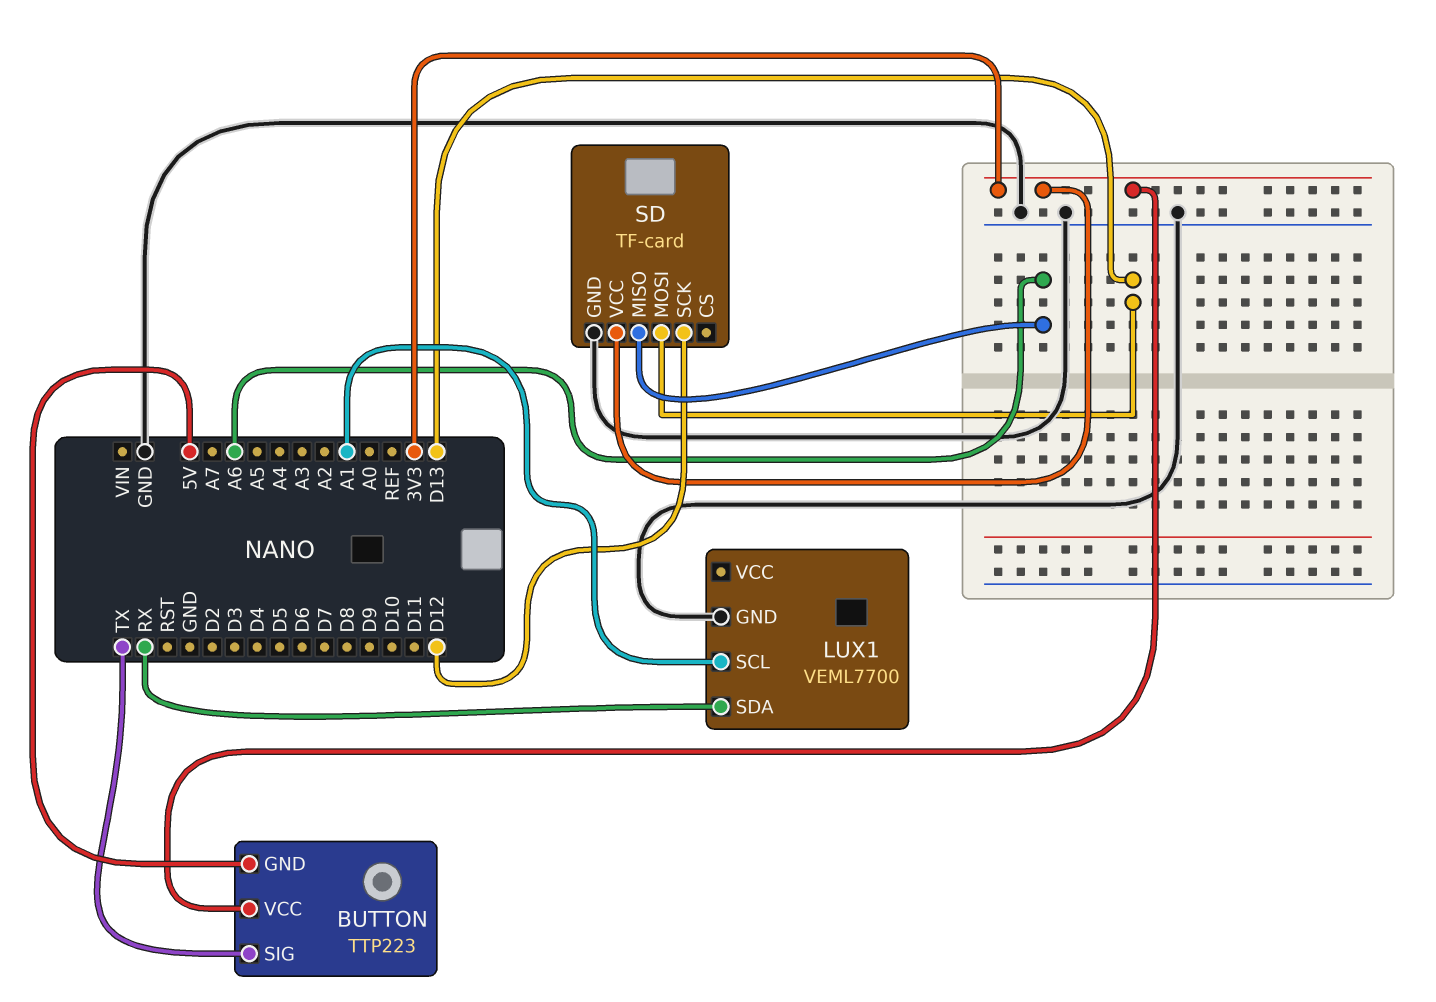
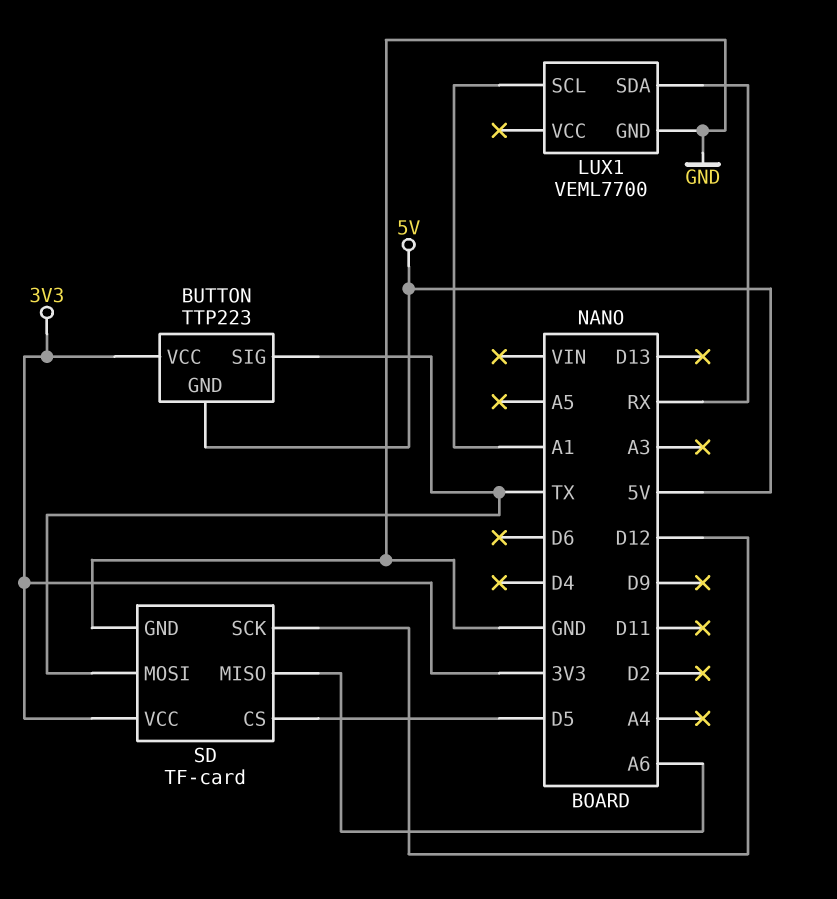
SD pin CS: none -> D5
SD pin MOSI: D13 -> TX

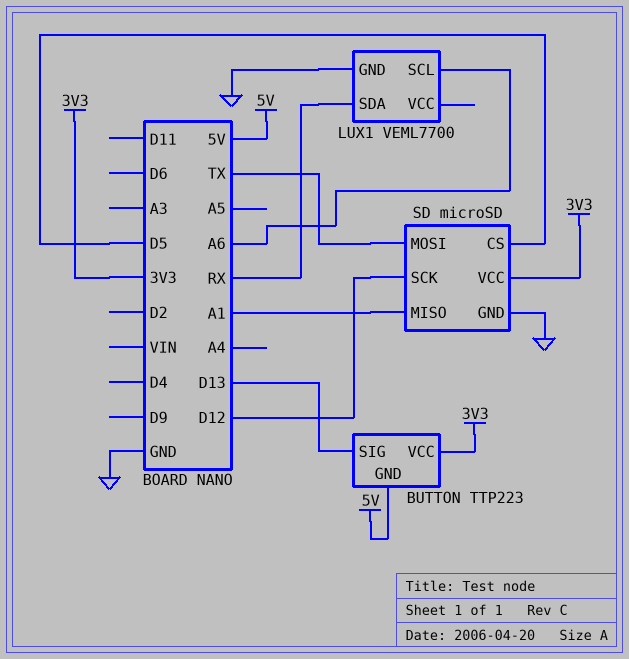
BUTTON pin SIG: TX -> D13
LUX1 pin SCL: A1 -> A6
SD: TF-card -> microSD
SD pin MISO: A6 -> A1

